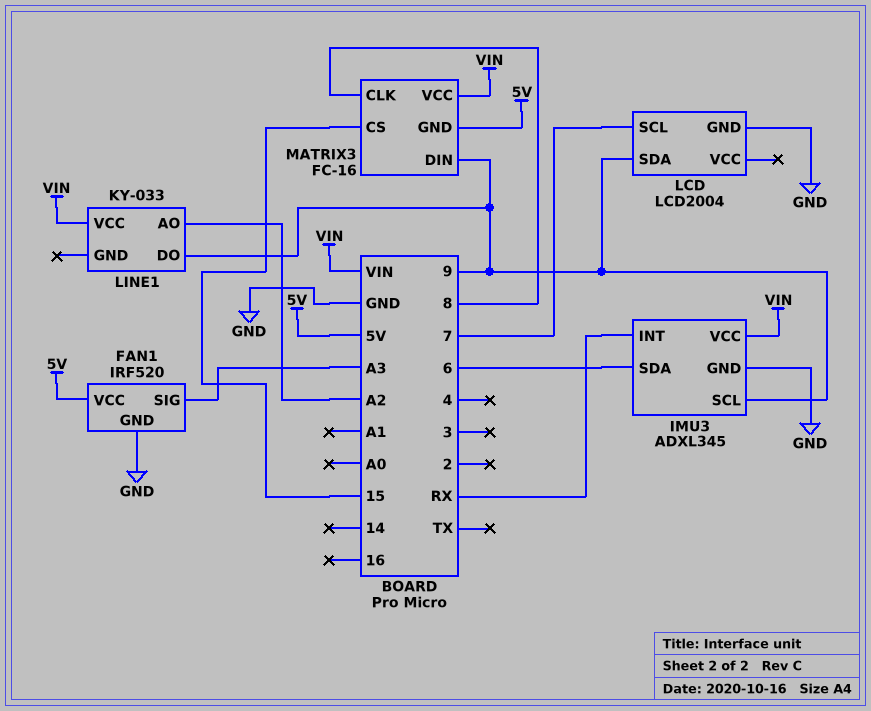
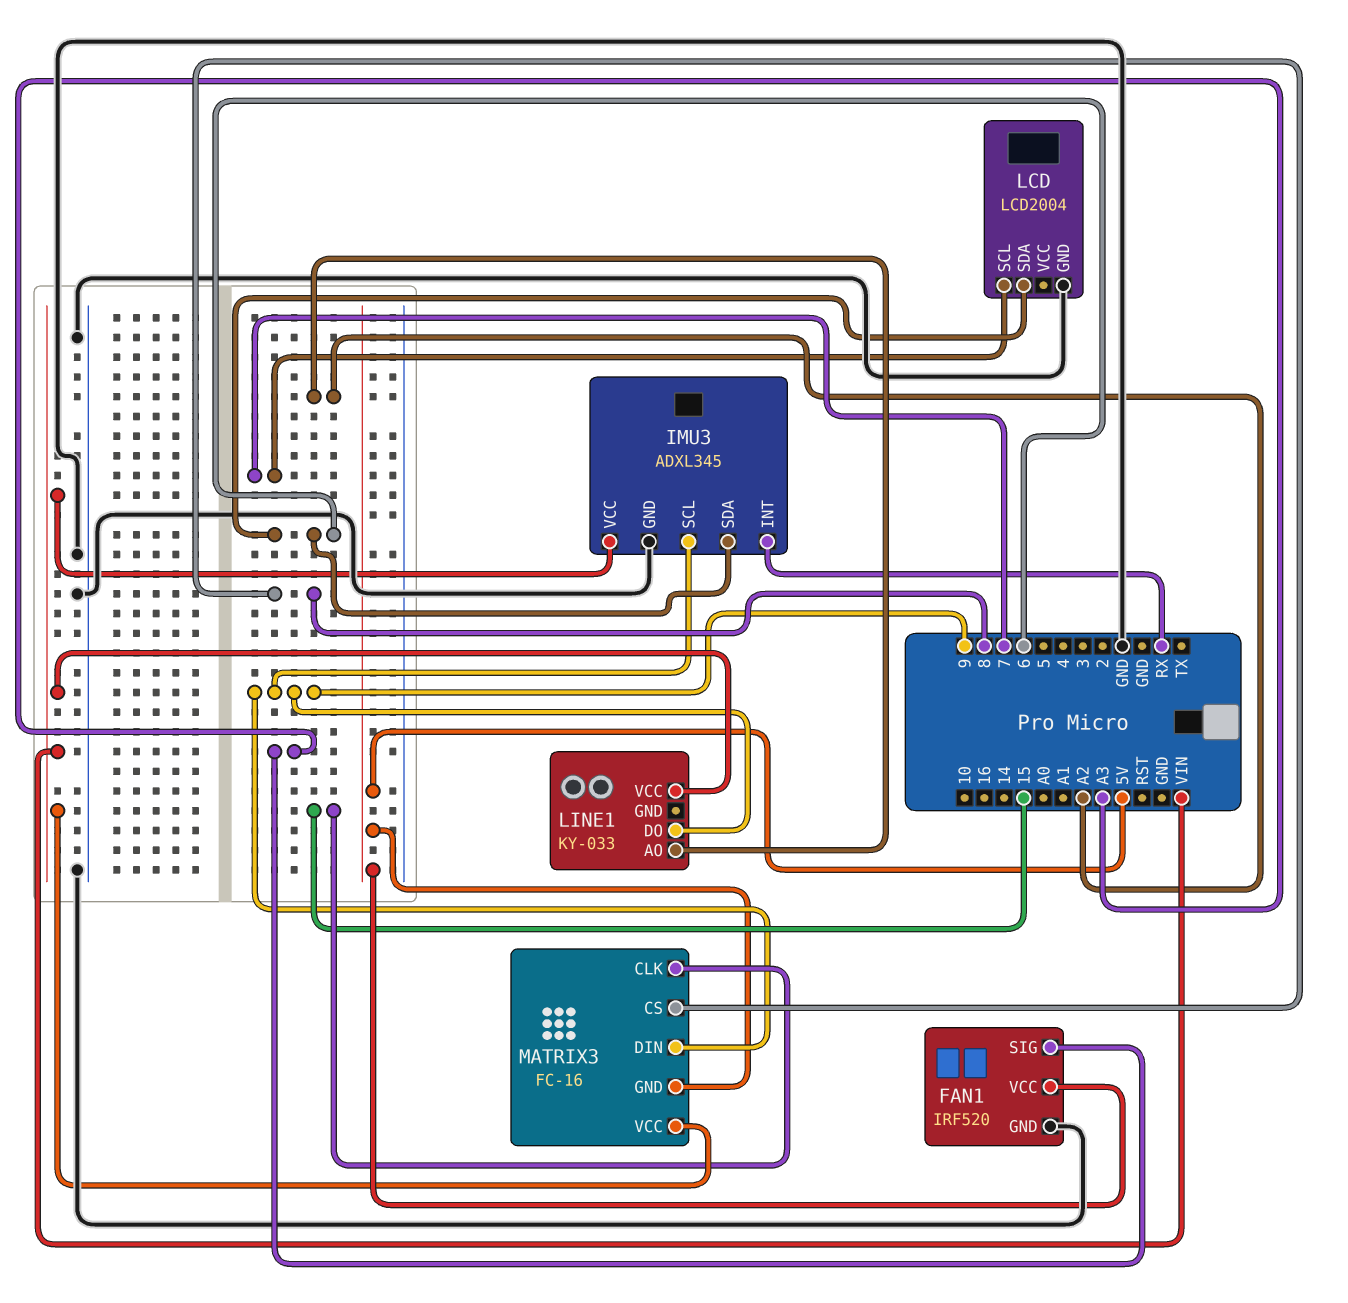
LCD pin SDA: 9 -> 6
MATRIX3 pin CLK: 8 -> 15
MATRIX3 pin CS: 15 -> 8

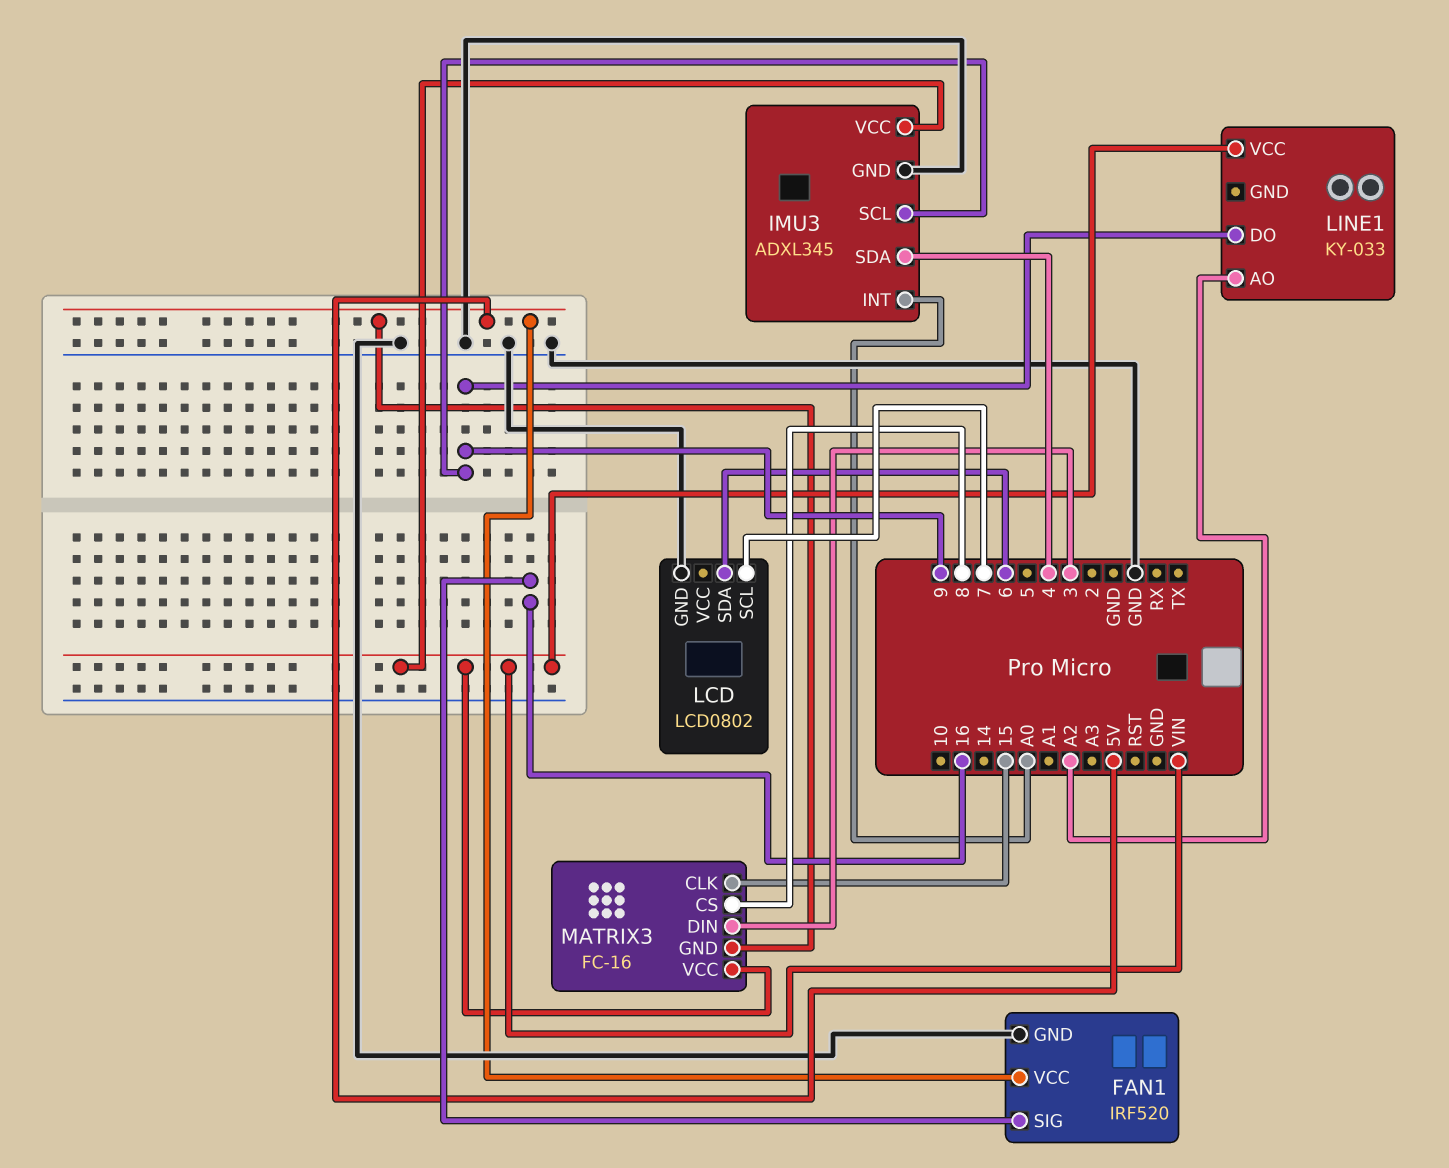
FAN1 pin SIG: A3 -> 16
IMU3 pin INT: RX -> A0
IMU3 pin SDA: 6 -> 4
LCD: LCD2004 -> LCD0802
MATRIX3 pin DIN: 9 -> 3

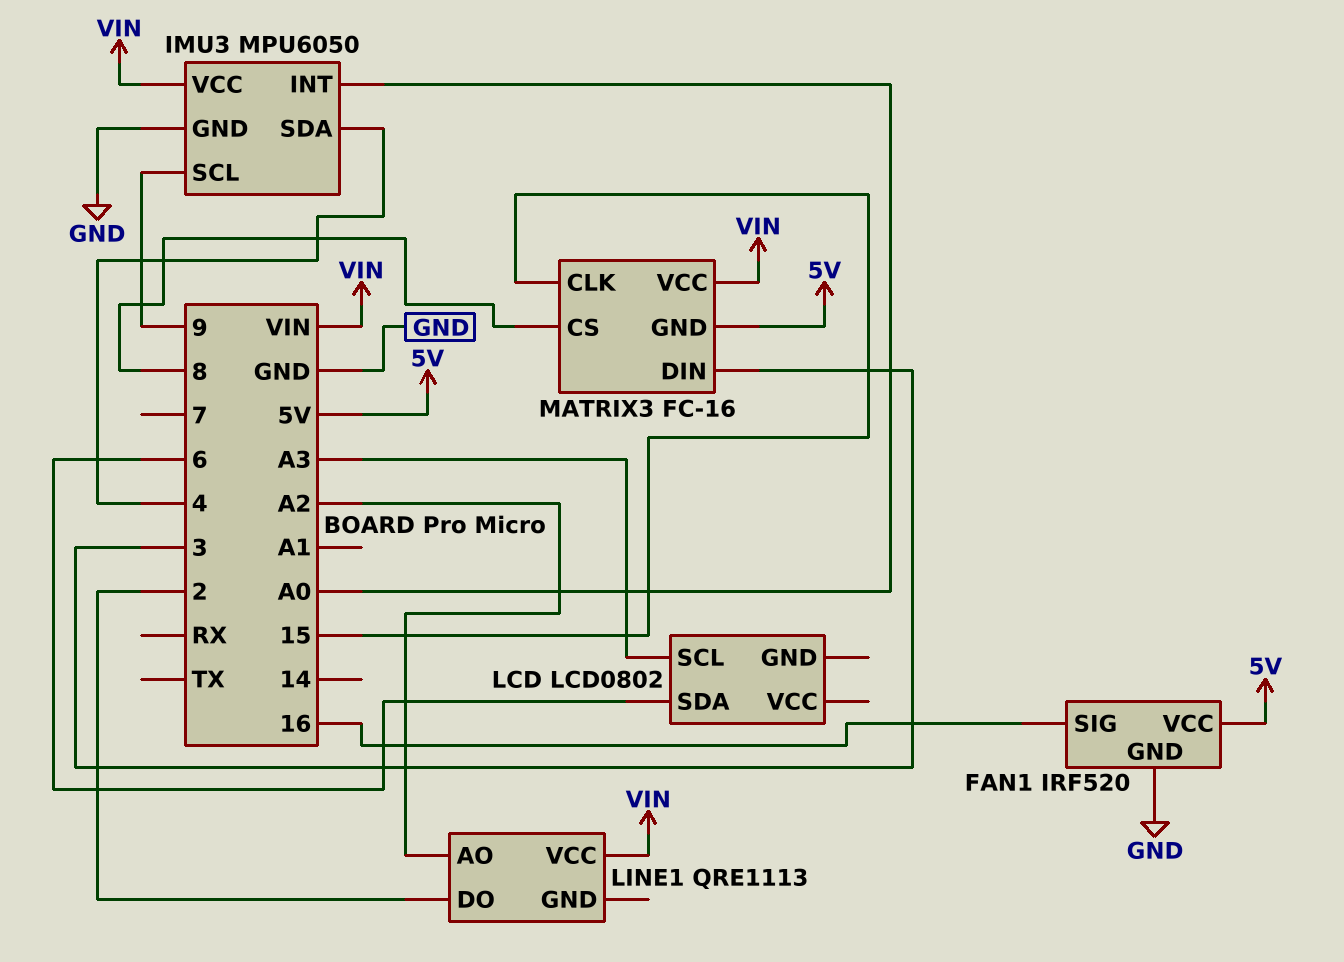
IMU3: ADXL345 -> MPU6050
LCD pin GND: GND -> none
LCD pin SCL: 7 -> A3
LINE1: KY-033 -> QRE1113
LINE1 pin DO: 9 -> 2

